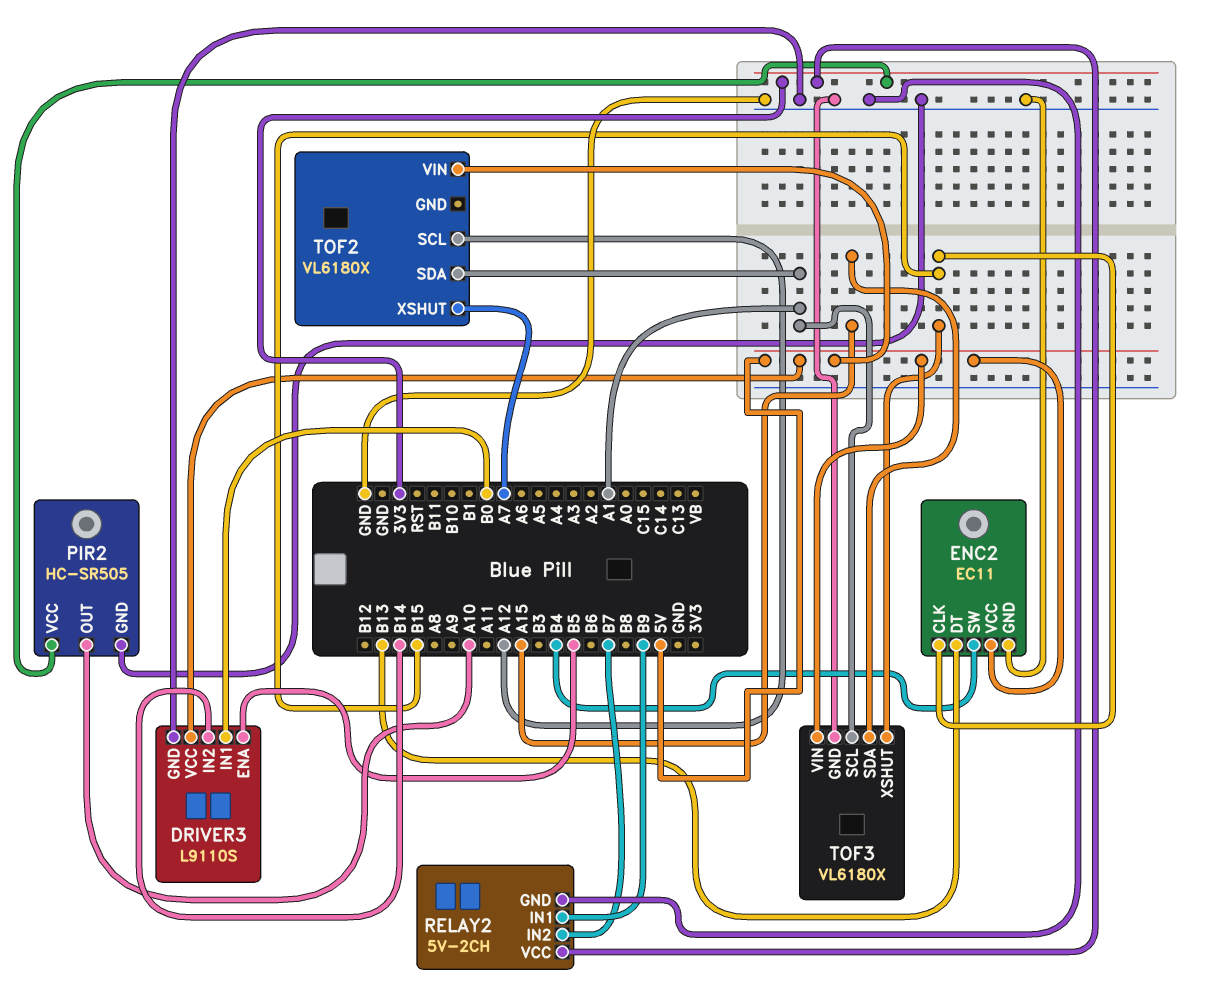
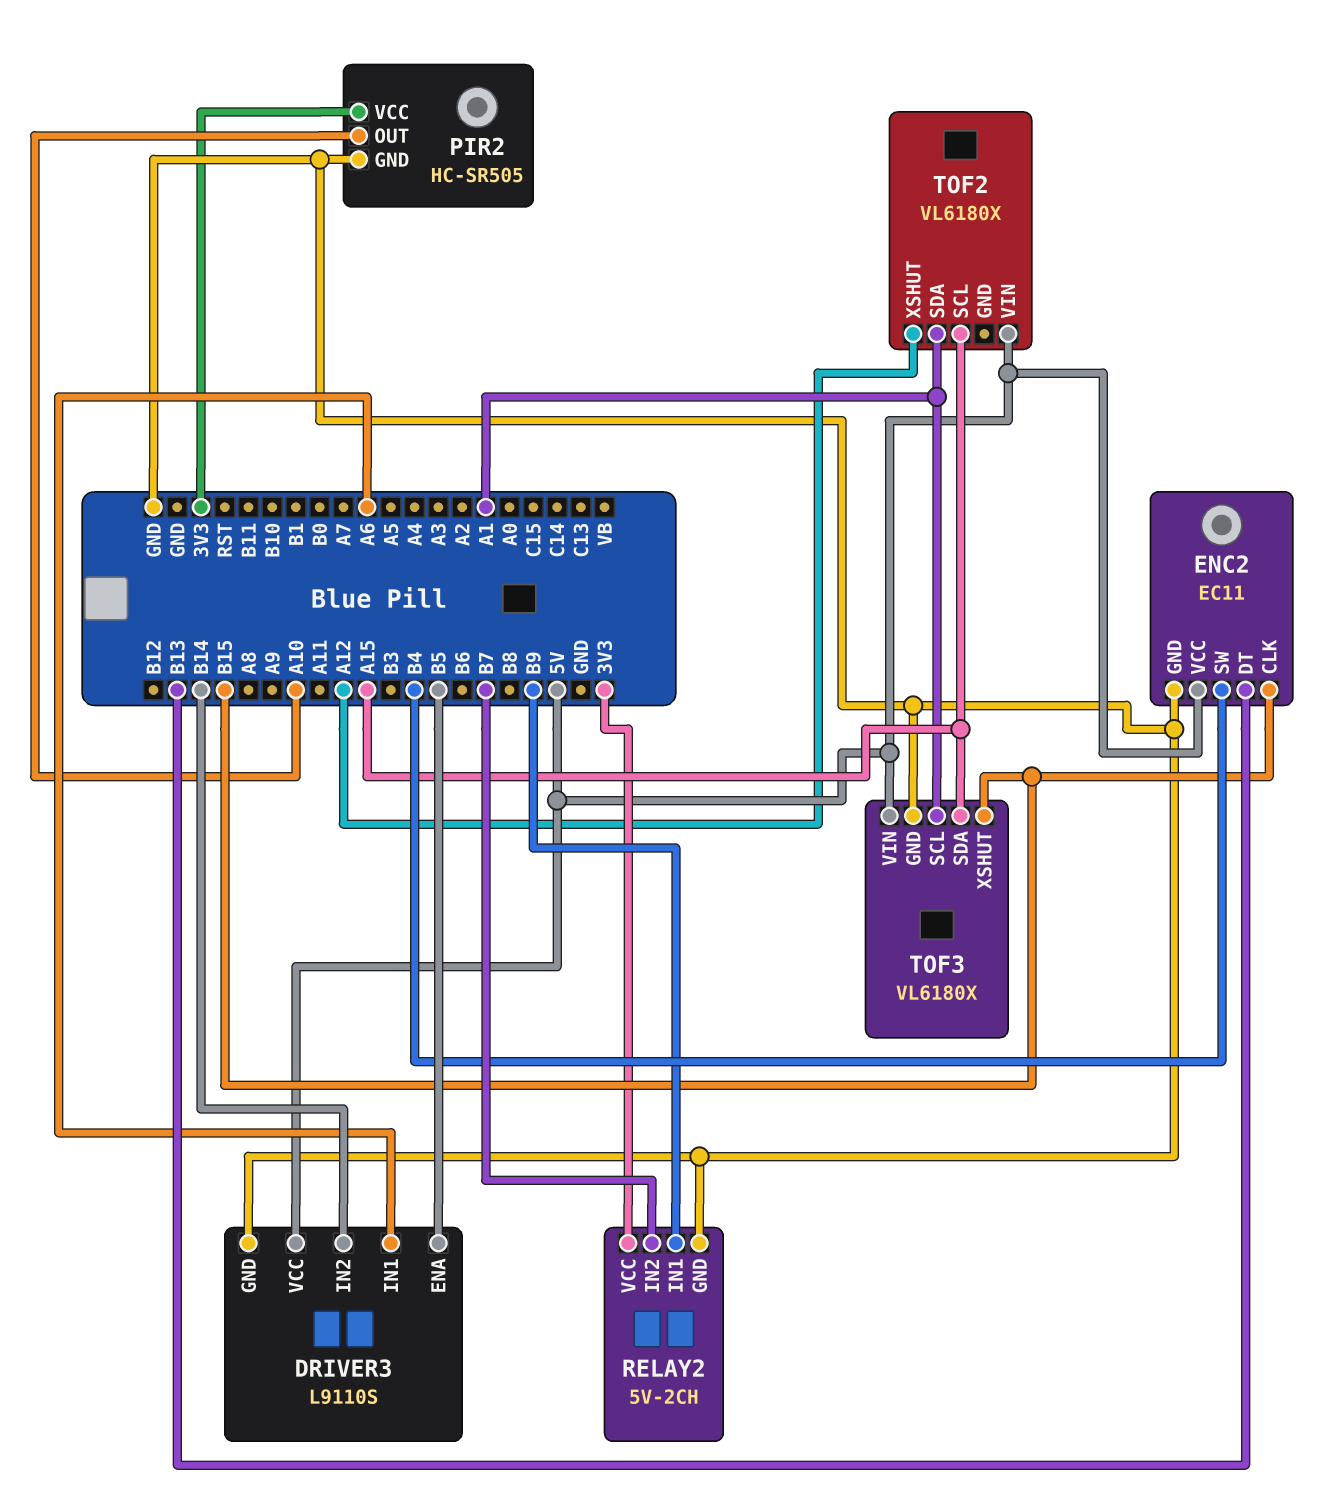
DRIVER3 pin IN1: B0 -> A6
TOF2 pin SCL: A12 -> A15
TOF2 pin XSHUT: A7 -> A12

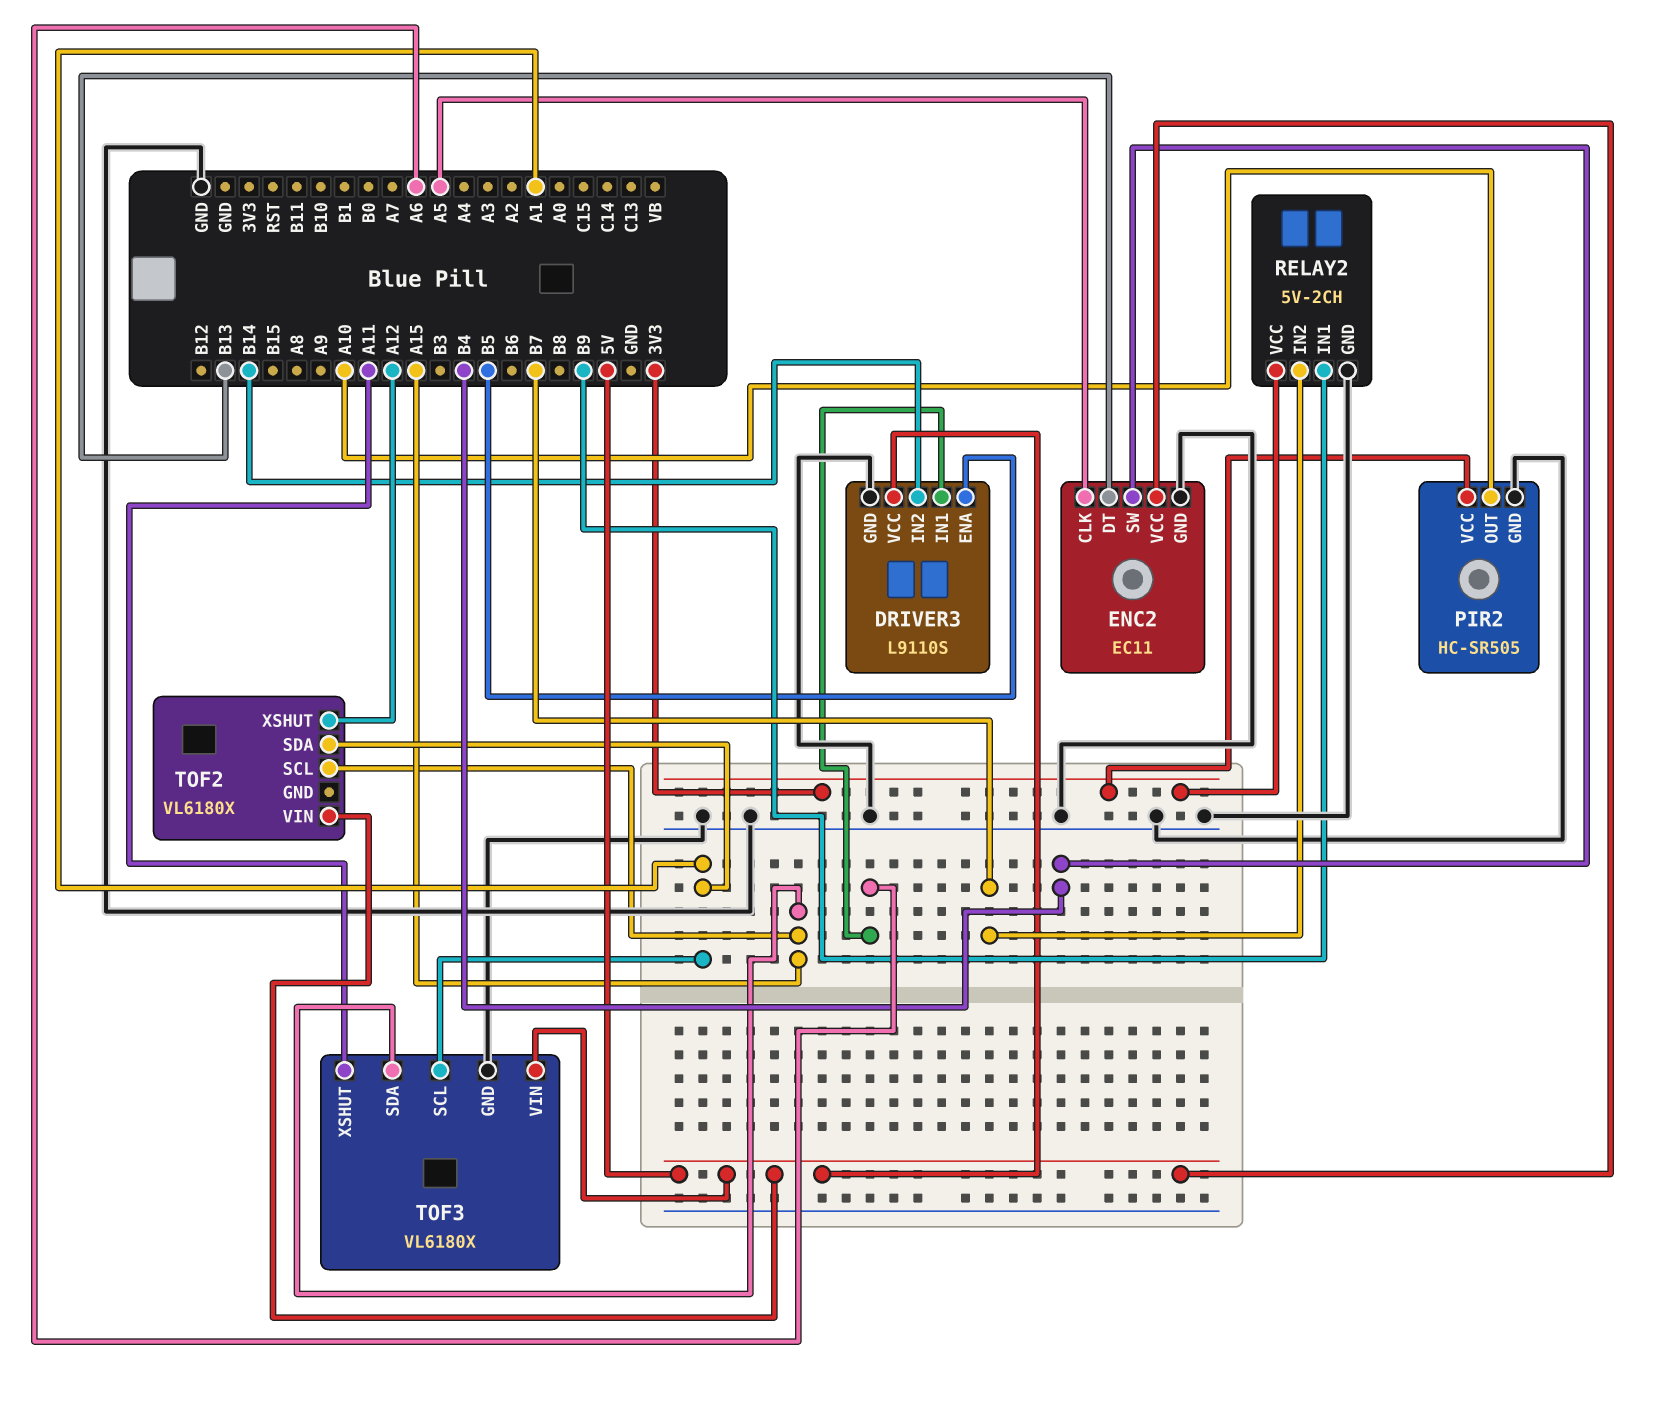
ENC2 pin CLK: B15 -> A5
TOF3 pin XSHUT: B15 -> A11

